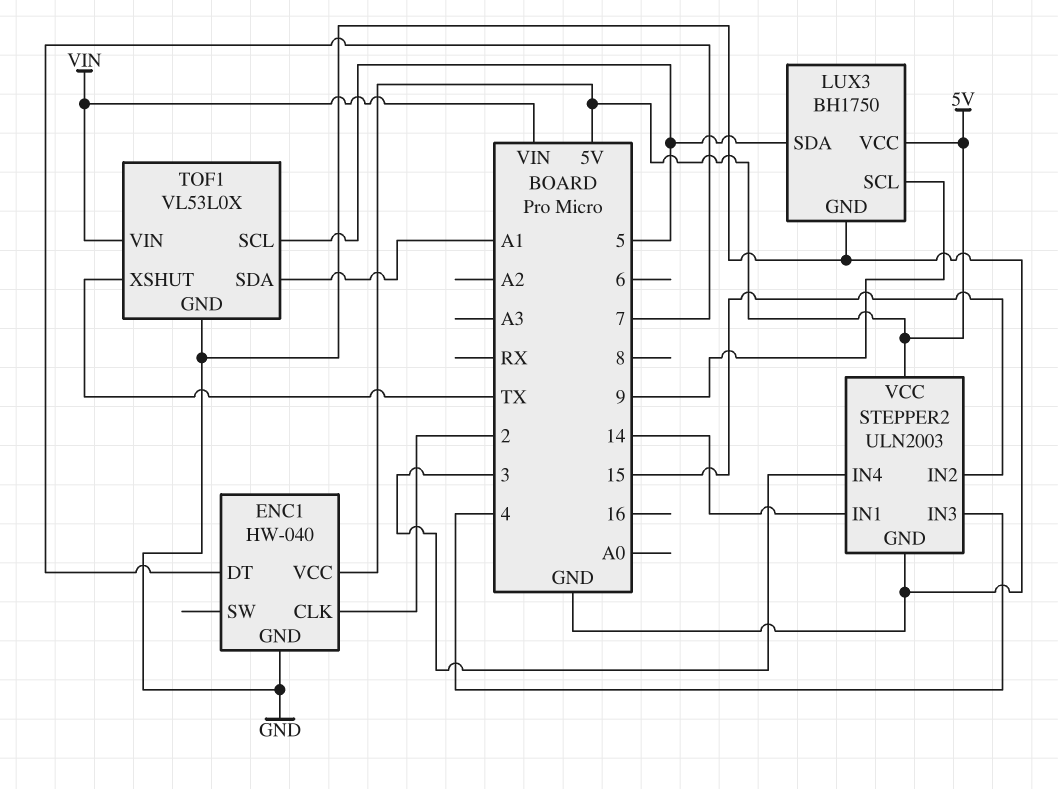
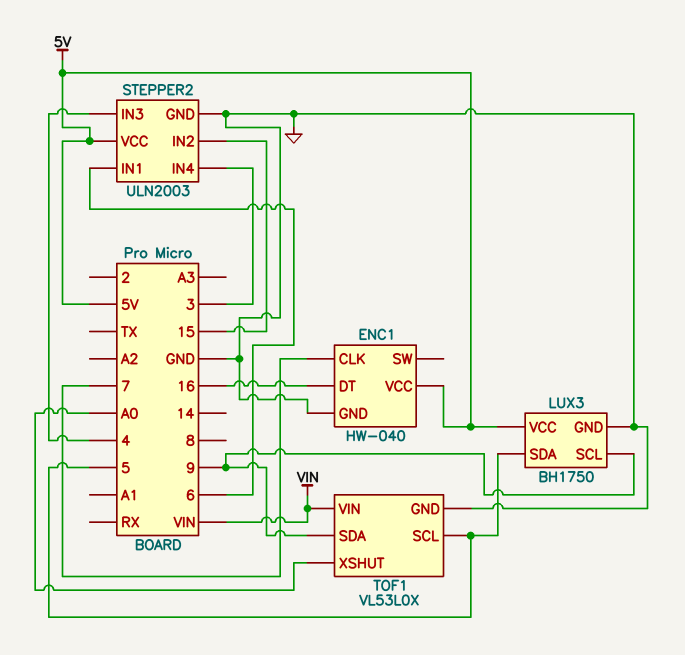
ENC1 pin CLK: 2 -> 7
ENC1 pin DT: 7 -> 16
STEPPER2 pin IN1: 14 -> 6
TOF1 pin SDA: A1 -> 9
TOF1 pin XSHUT: TX -> A0

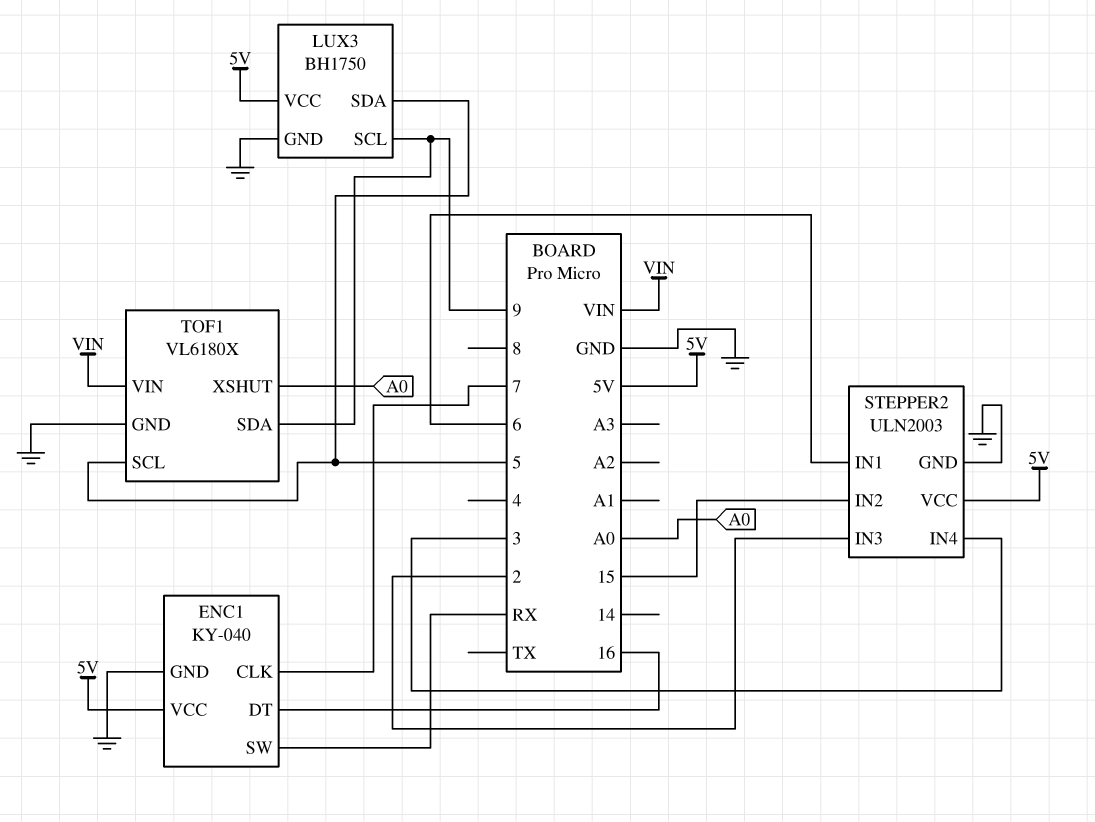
ENC1: HW-040 -> KY-040
ENC1 pin SW: none -> RX
STEPPER2 pin IN3: 4 -> 2
TOF1: VL53L0X -> VL6180X

